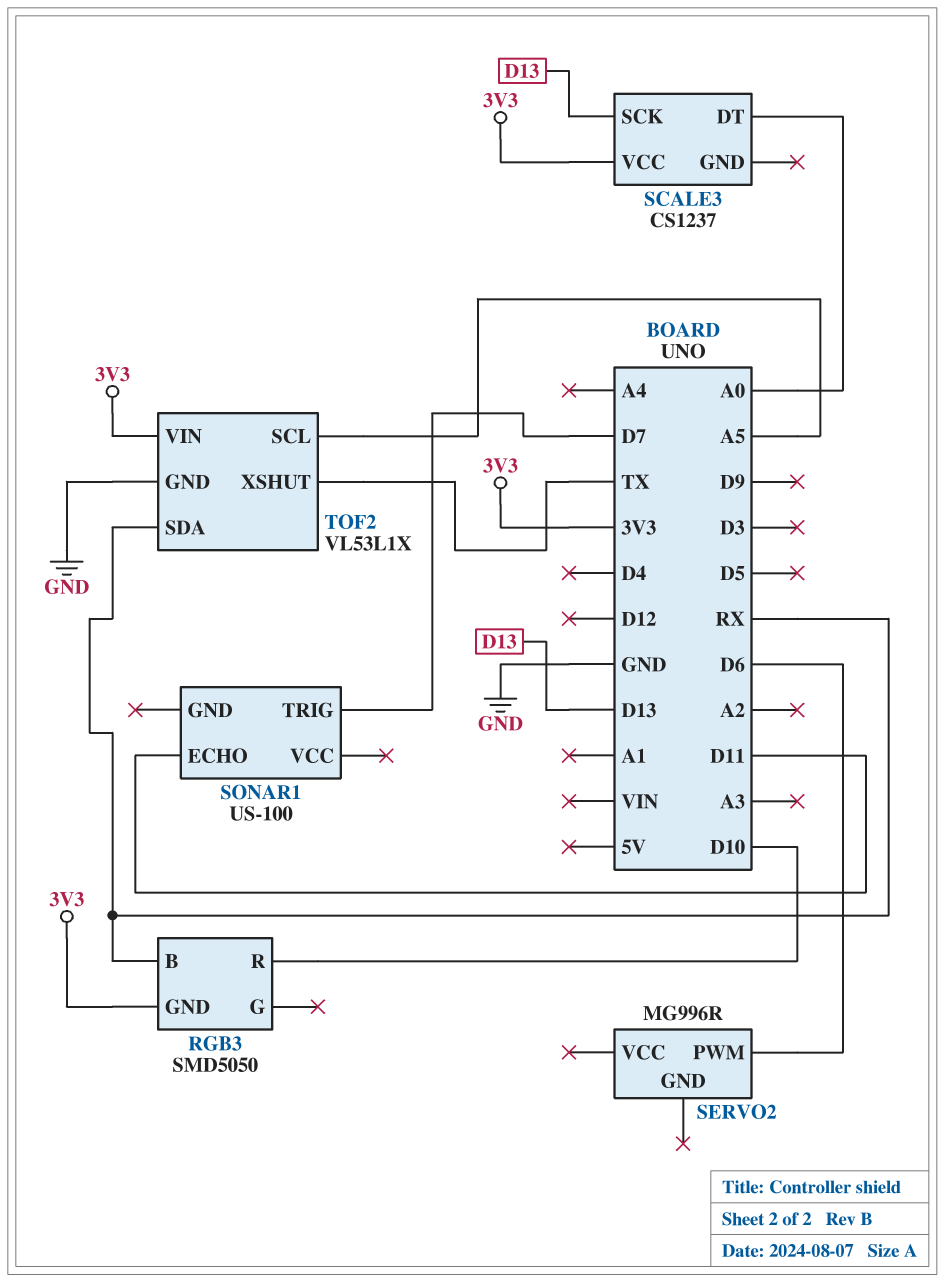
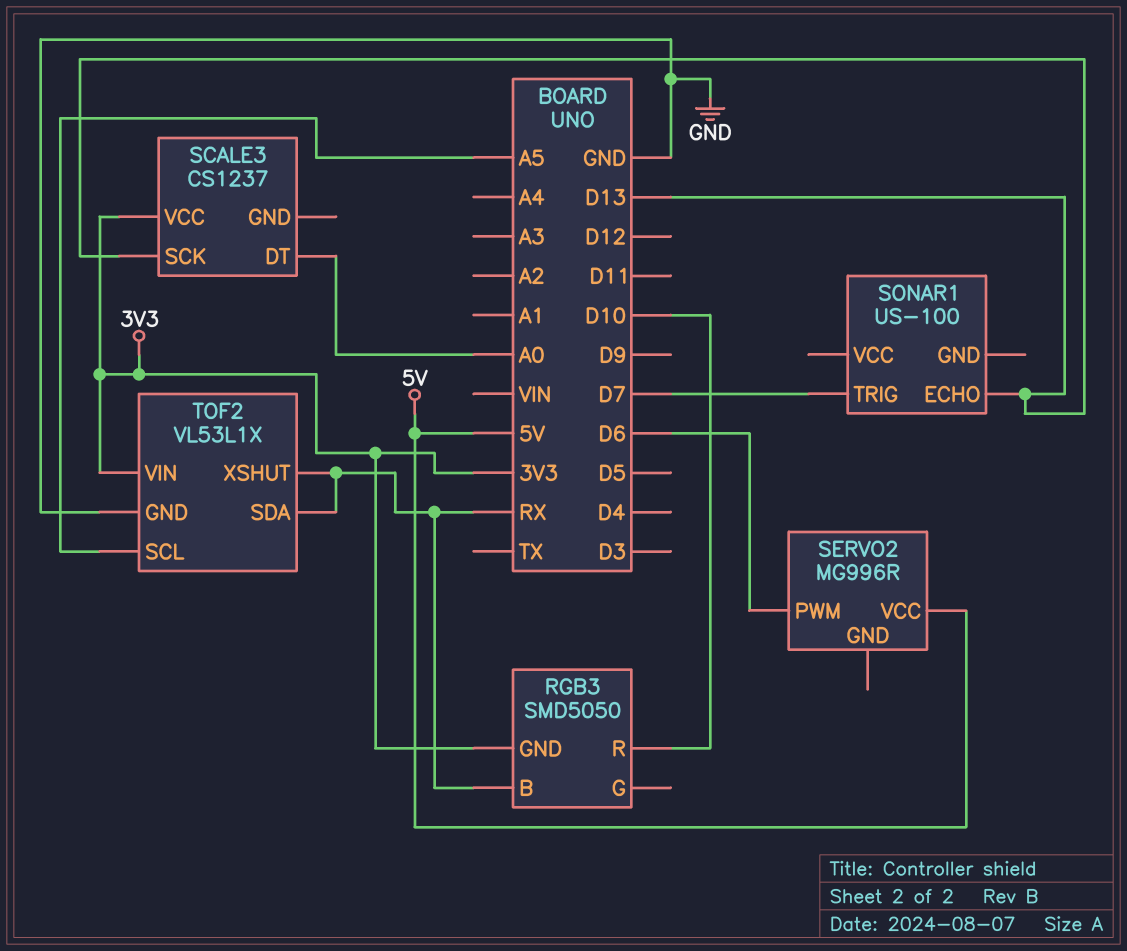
SERVO2 pin VCC: none -> 5V
SONAR1 pin ECHO: D11 -> D13
TOF2 pin XSHUT: TX -> RX

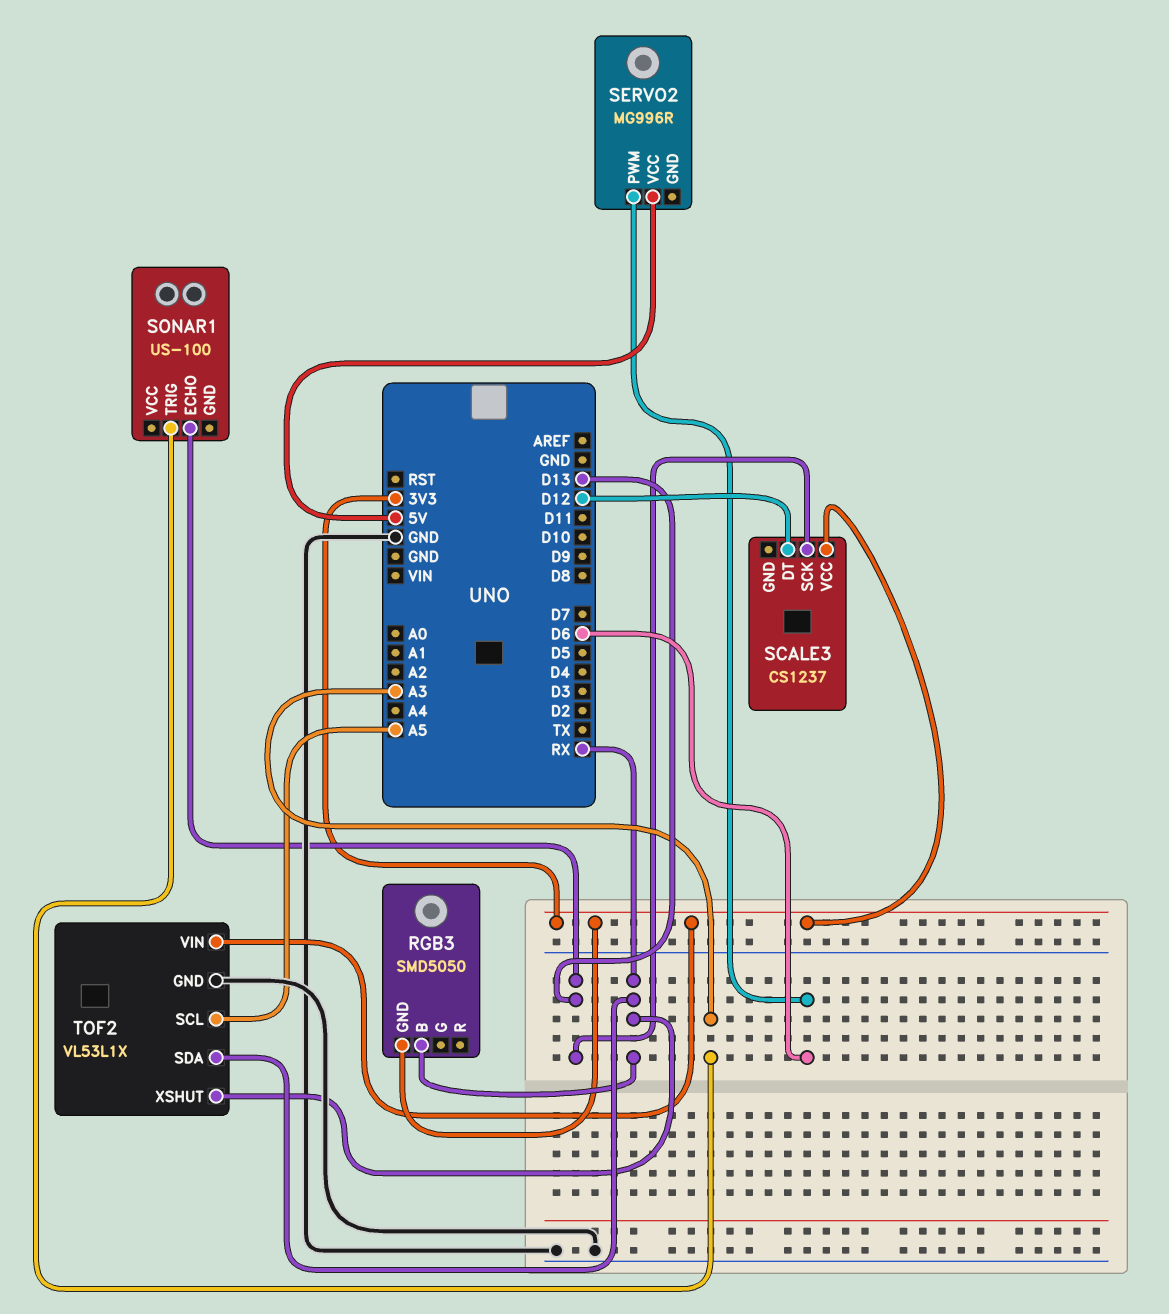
RGB3 pin R: D10 -> none
SCALE3 pin DT: A0 -> D12
SONAR1 pin TRIG: D7 -> A3

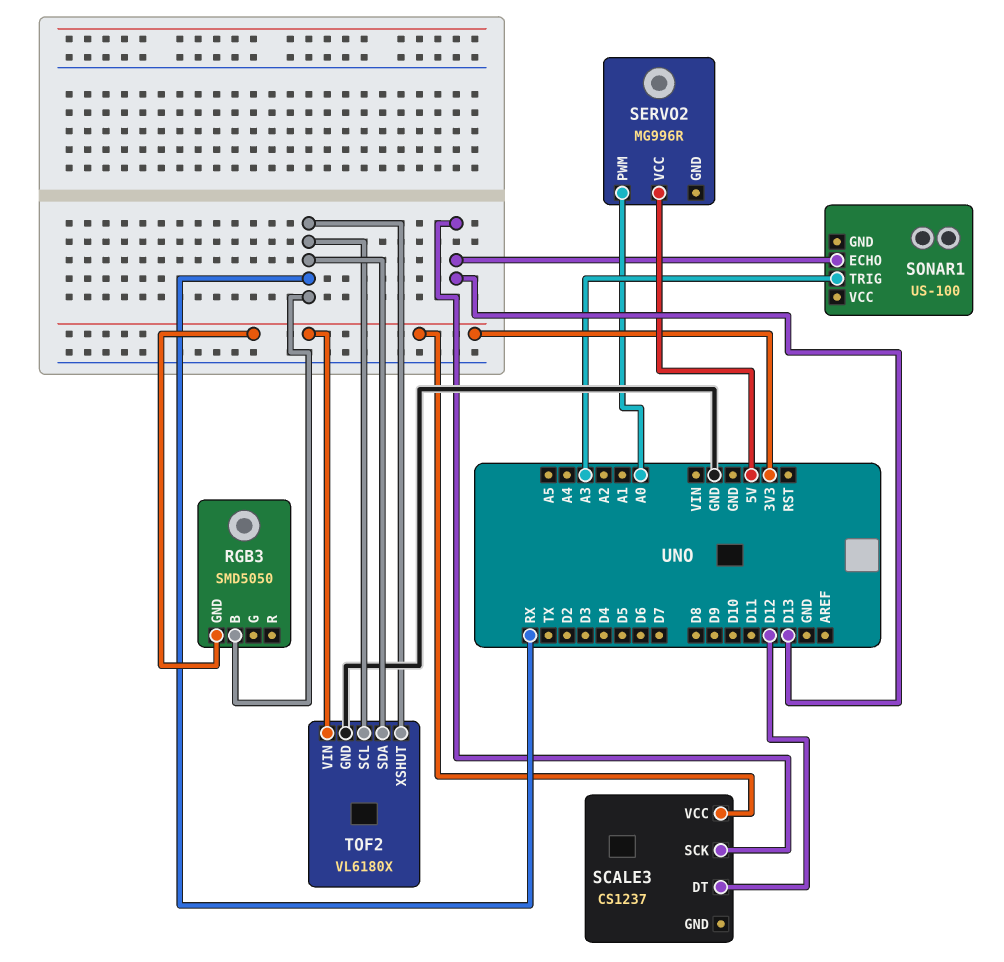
SERVO2 pin PWM: D6 -> A0
TOF2: VL53L1X -> VL6180X
TOF2 pin SCL: A5 -> RX

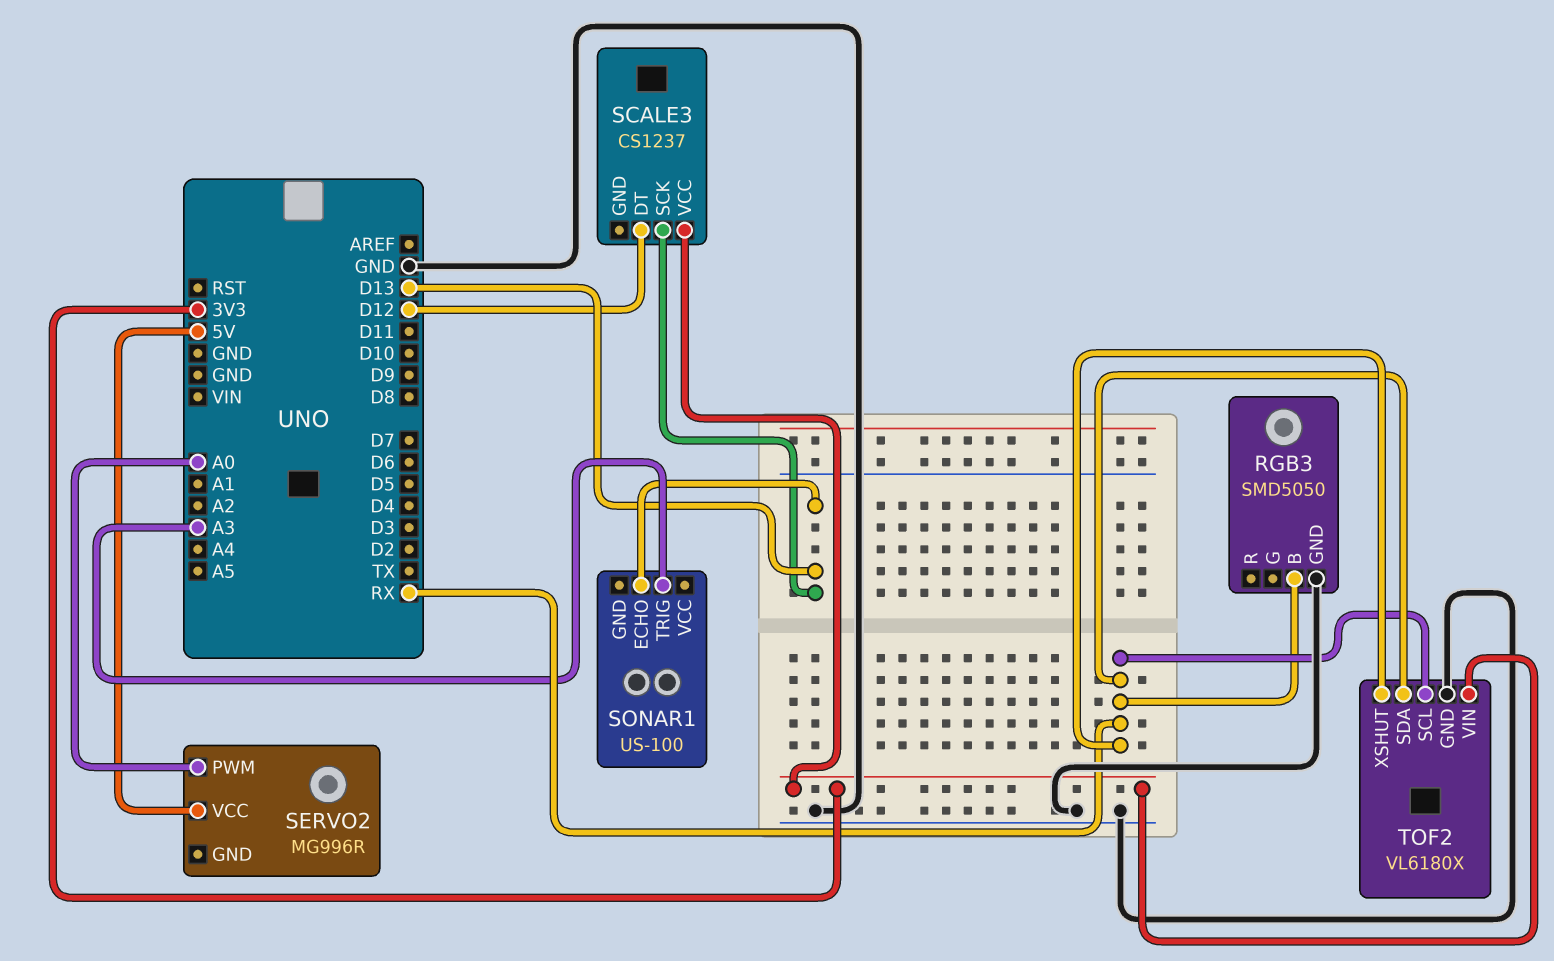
RGB3 pin GND: 3V3 -> GND

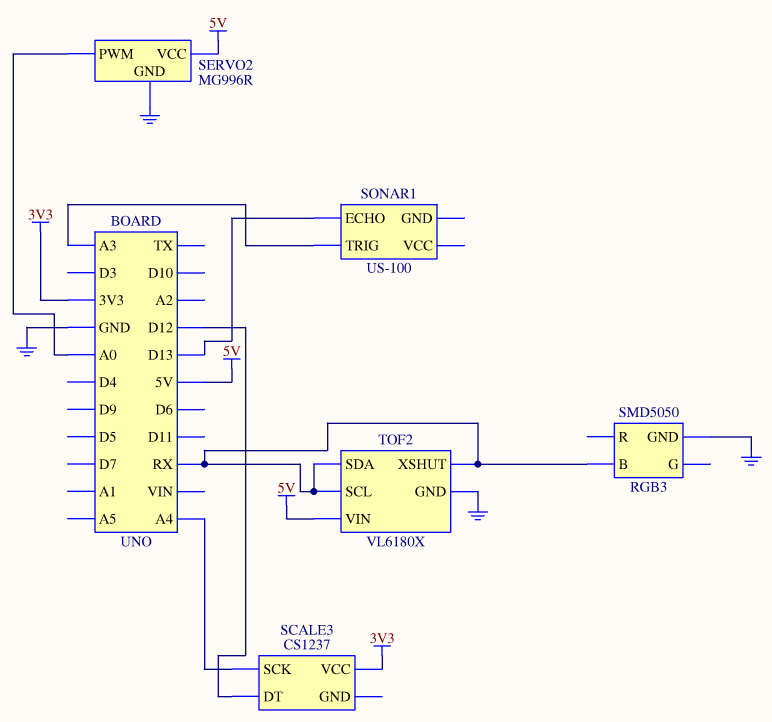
SCALE3 pin SCK: D13 -> A4
SERVO2 pin GND: none -> GND
TOF2 pin VIN: 3V3 -> 5V

